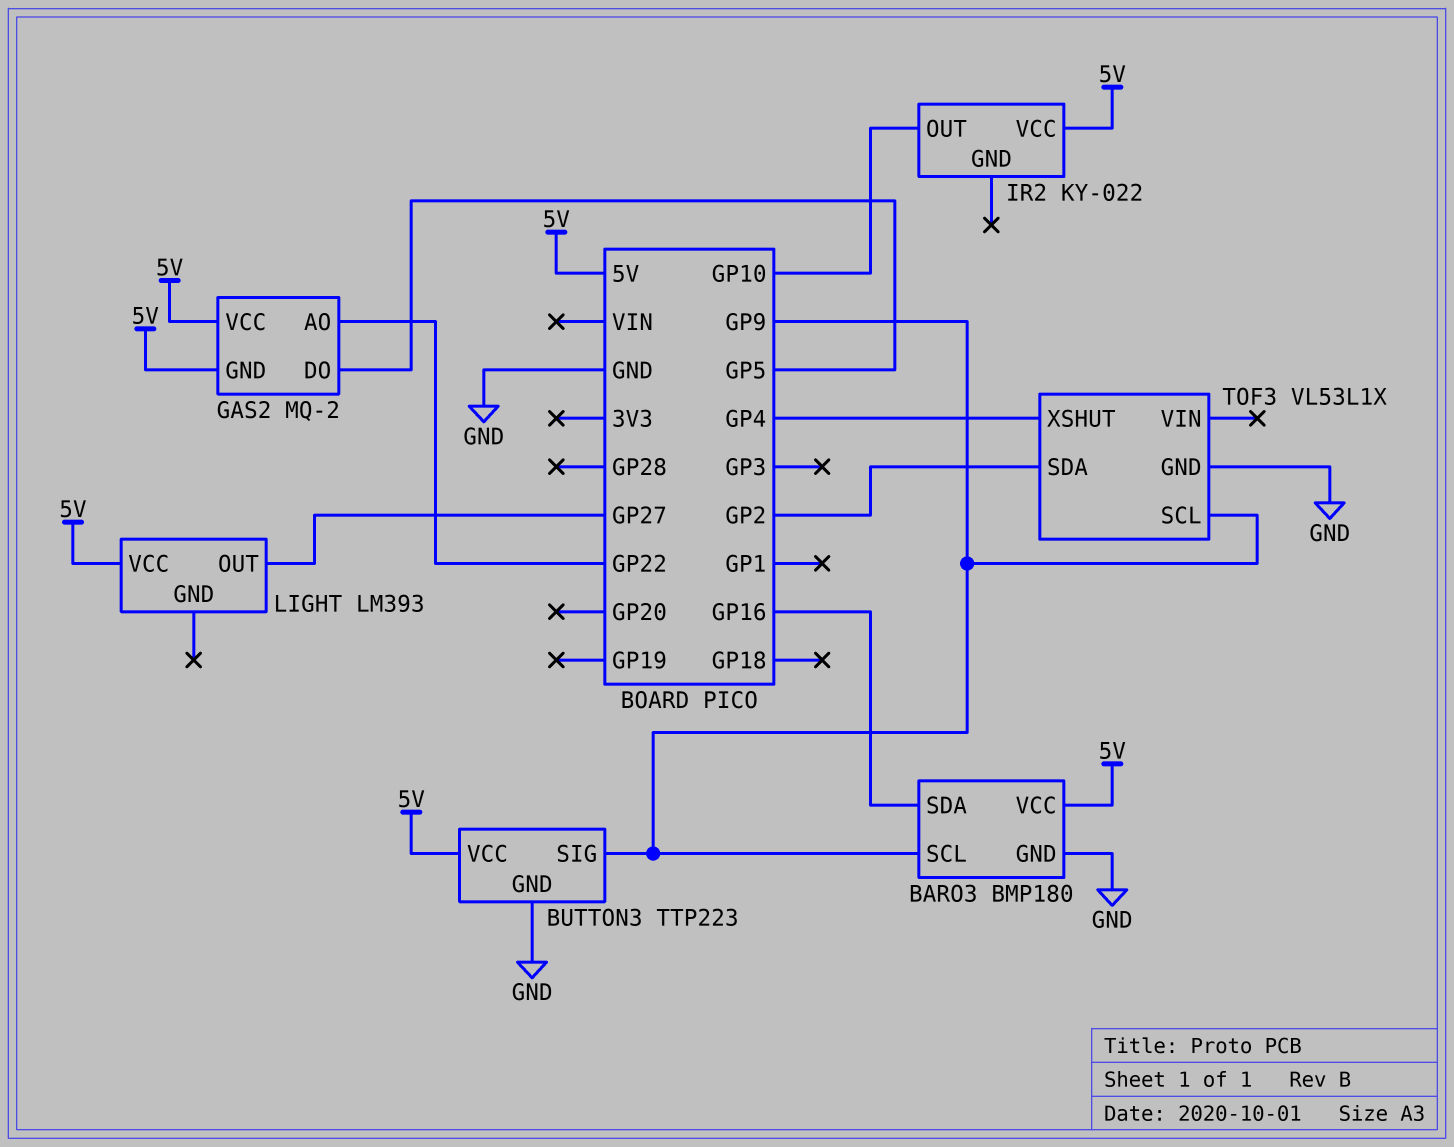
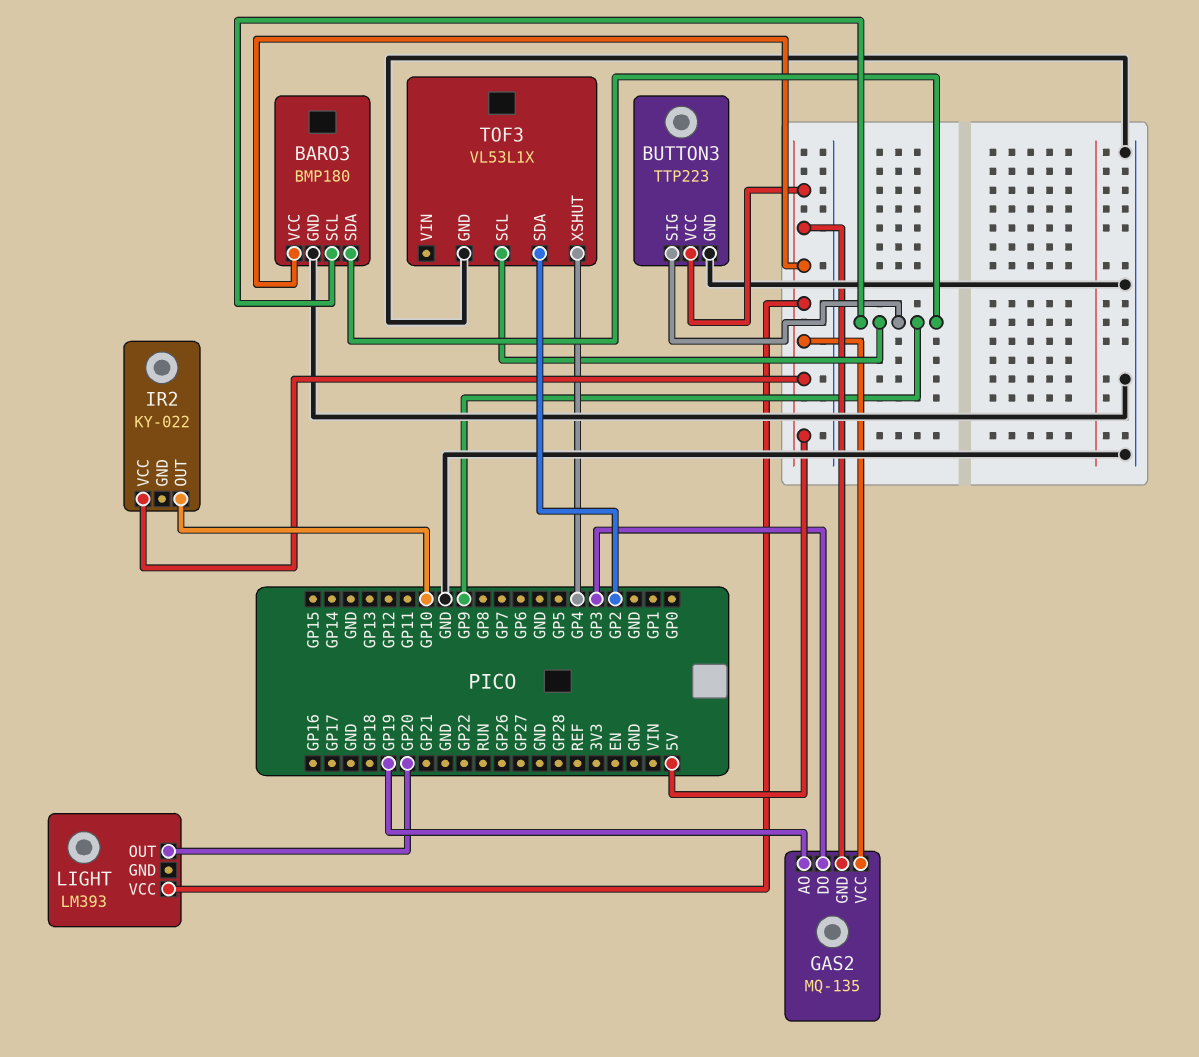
BARO3 pin SDA: GP16 -> GP9
GAS2: MQ-2 -> MQ-135
GAS2 pin AO: GP22 -> GP19
GAS2 pin DO: GP5 -> GP3
LIGHT pin OUT: GP27 -> GP20

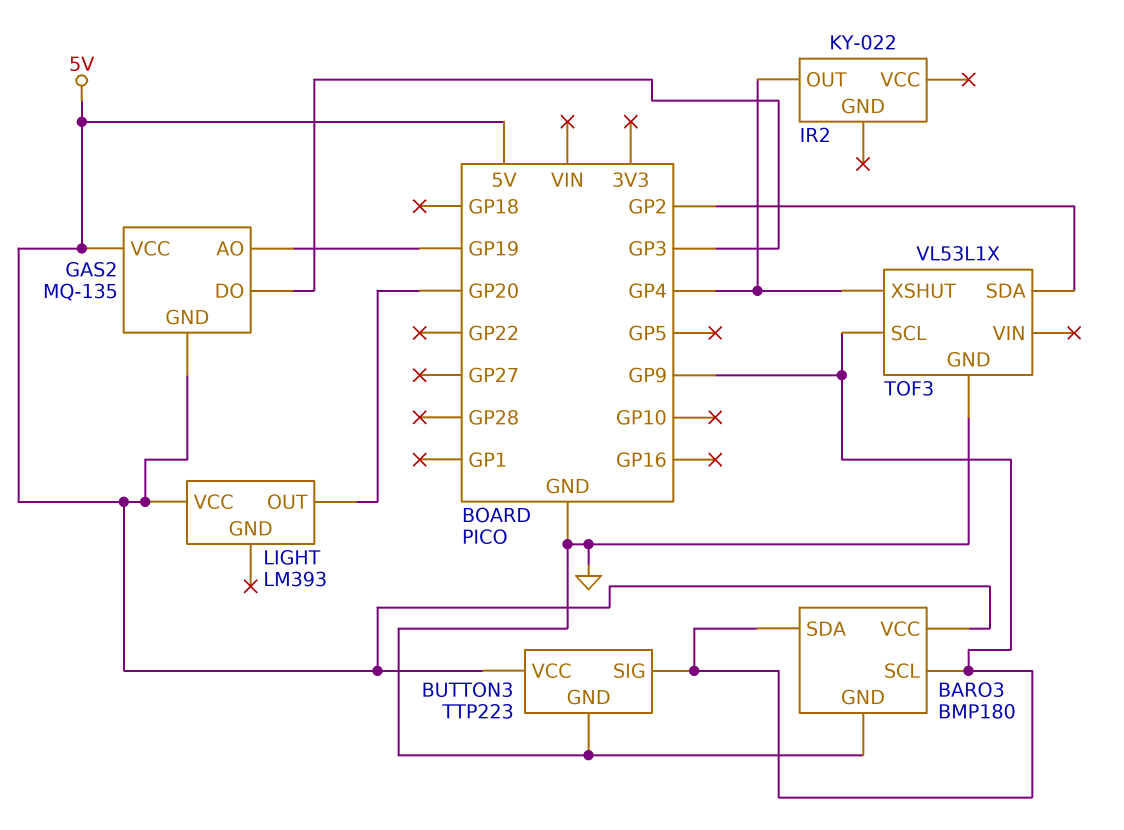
IR2 pin OUT: GP10 -> GP4
IR2 pin VCC: 5V -> none

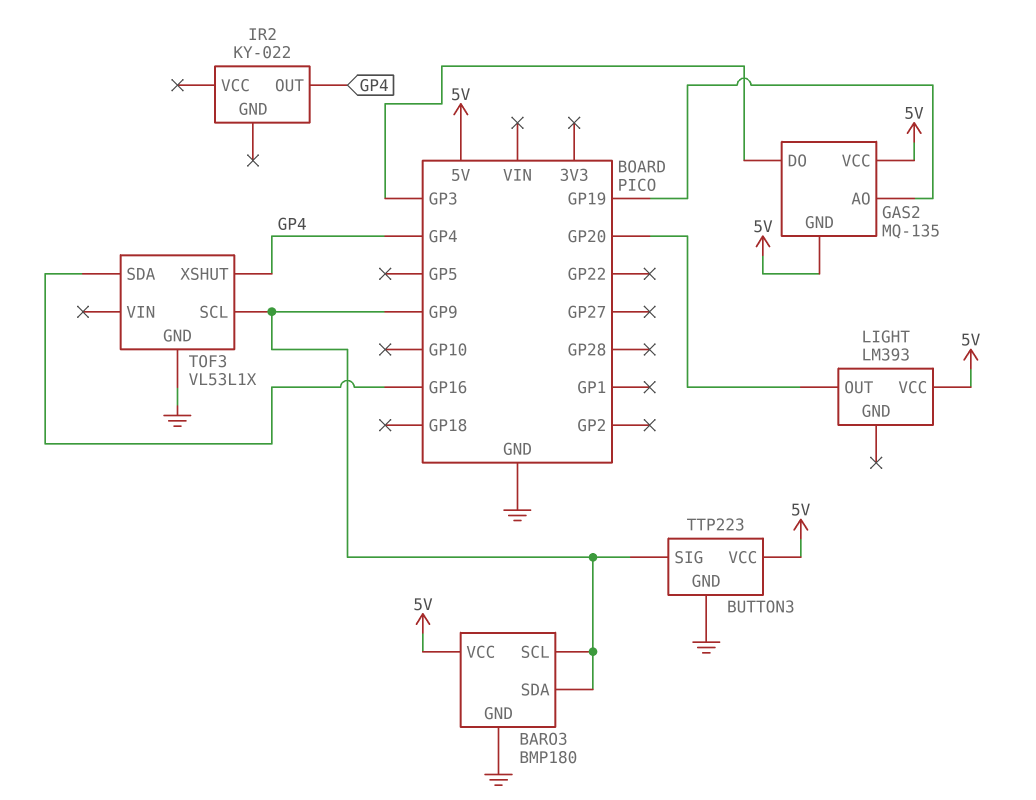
TOF3 pin SDA: GP2 -> GP16

